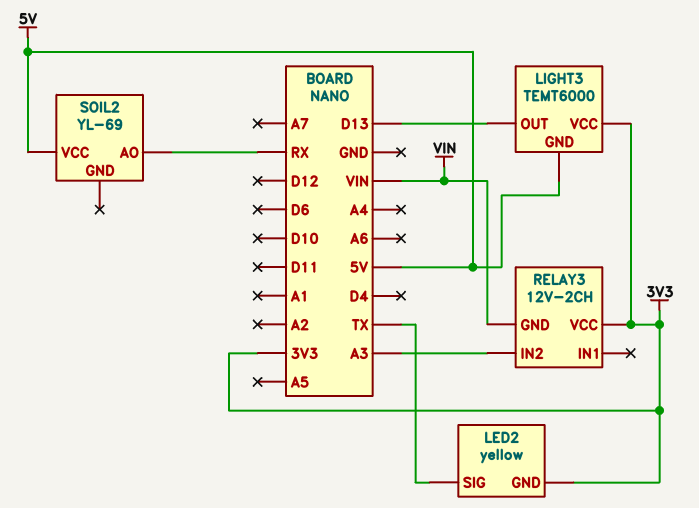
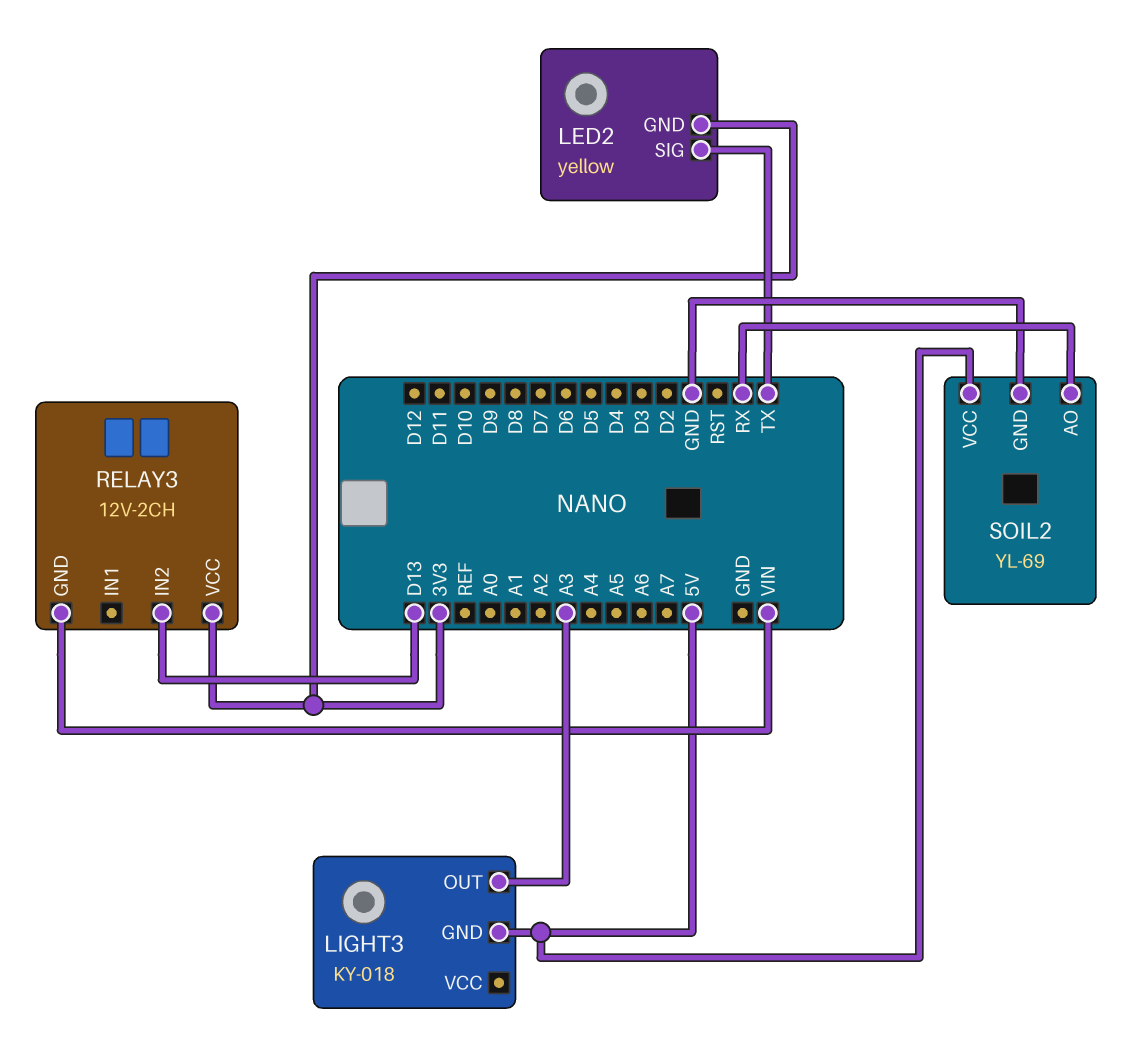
LIGHT3: TEMT6000 -> KY-018
LIGHT3 pin OUT: D13 -> A3
LIGHT3 pin VCC: 3V3 -> none
RELAY3 pin IN2: A3 -> D13
SOIL2 pin GND: none -> GND

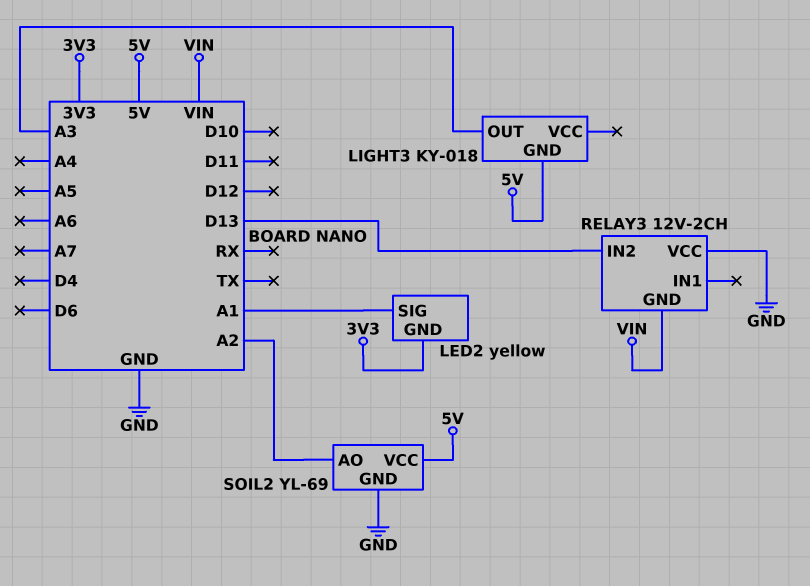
LED2 pin SIG: TX -> A1
RELAY3 pin VCC: 3V3 -> GND
SOIL2 pin AO: RX -> A2

